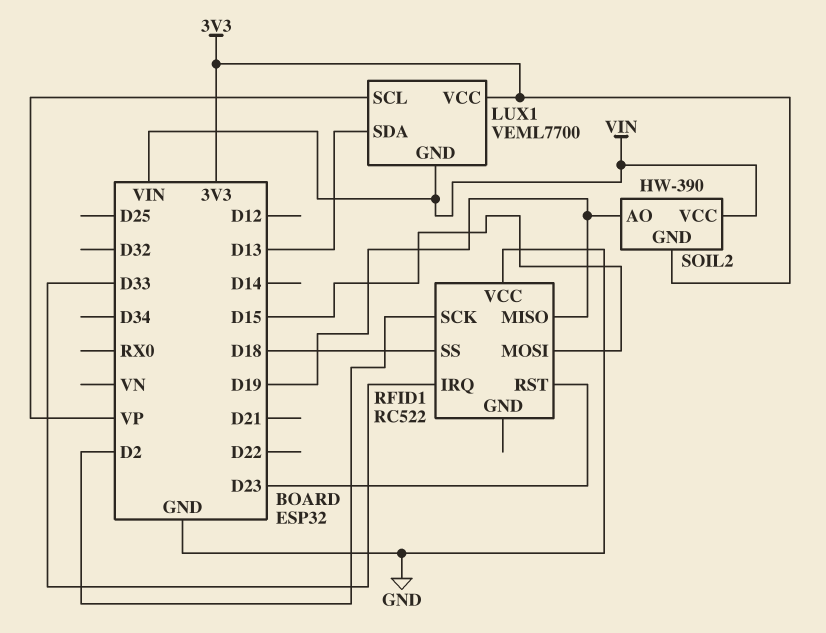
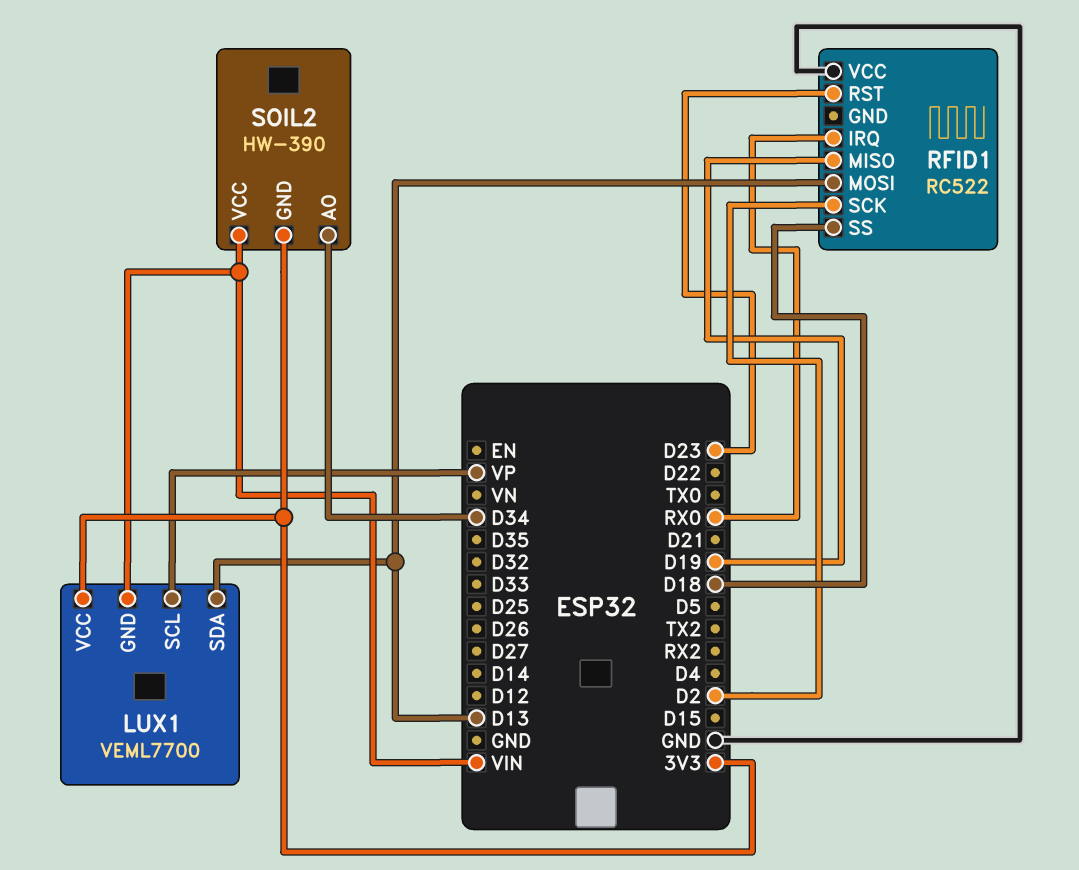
RFID1 pin IRQ: D33 -> RX0
RFID1 pin MOSI: D15 -> D13
SOIL2 pin AO: D19 -> D34

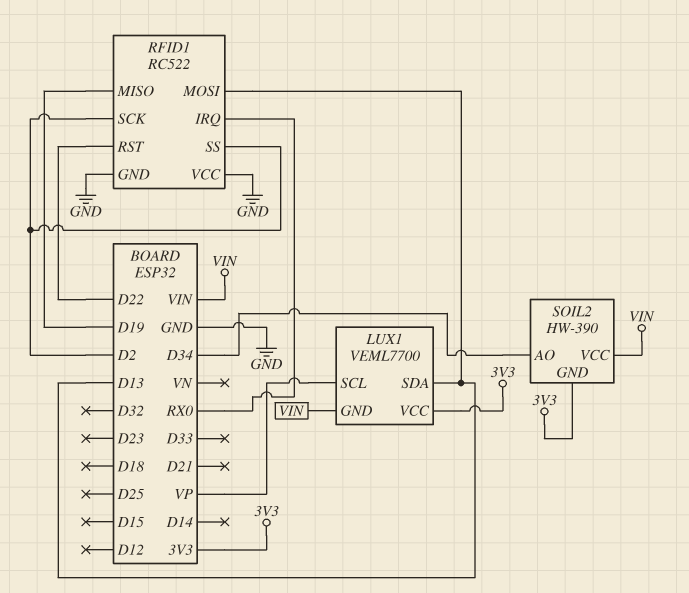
RFID1 pin GND: none -> GND
RFID1 pin RST: D23 -> D22
RFID1 pin SS: D18 -> D2

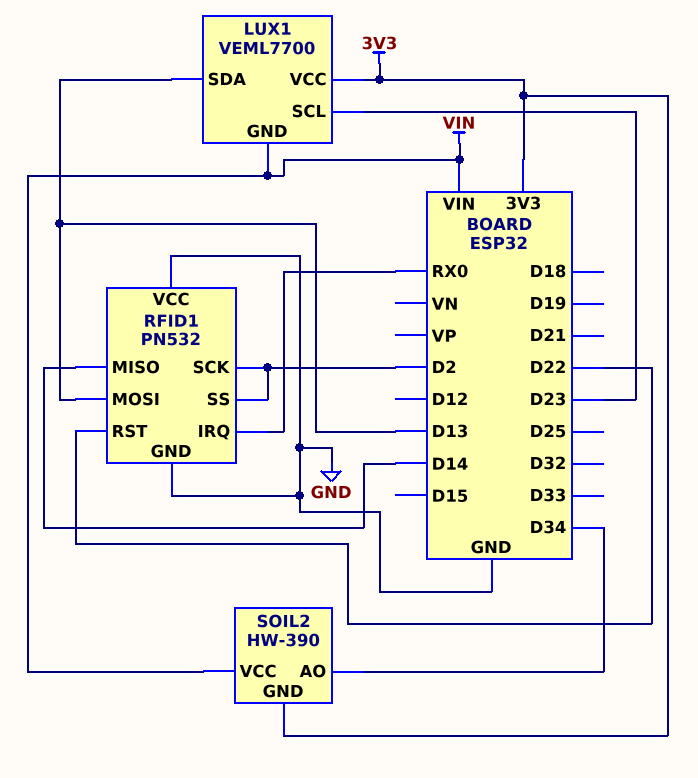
LUX1 pin SCL: VP -> D23
RFID1: RC522 -> PN532
RFID1 pin MISO: D19 -> D14

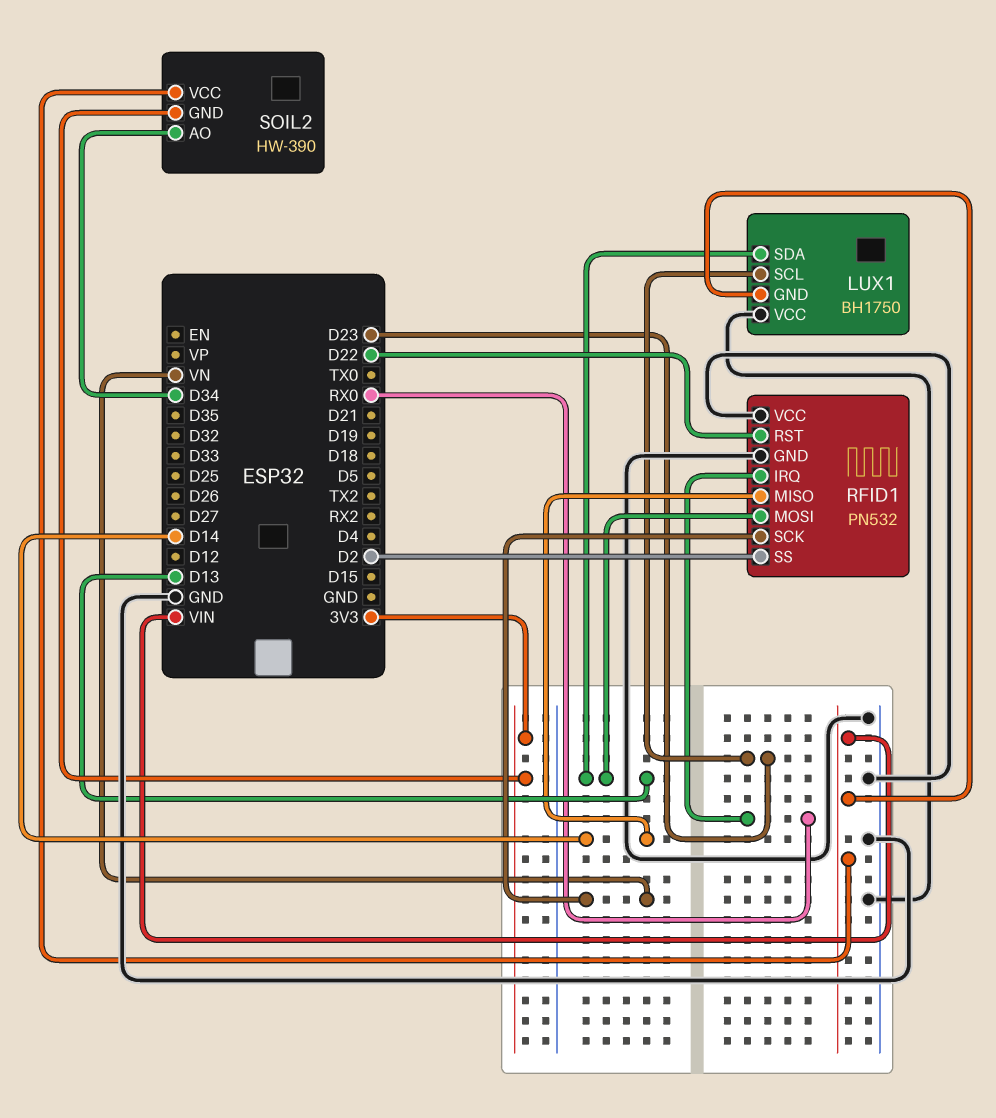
LUX1: VEML7700 -> BH1750
LUX1 pin VCC: 3V3 -> GND
RFID1 pin SCK: D2 -> VN

